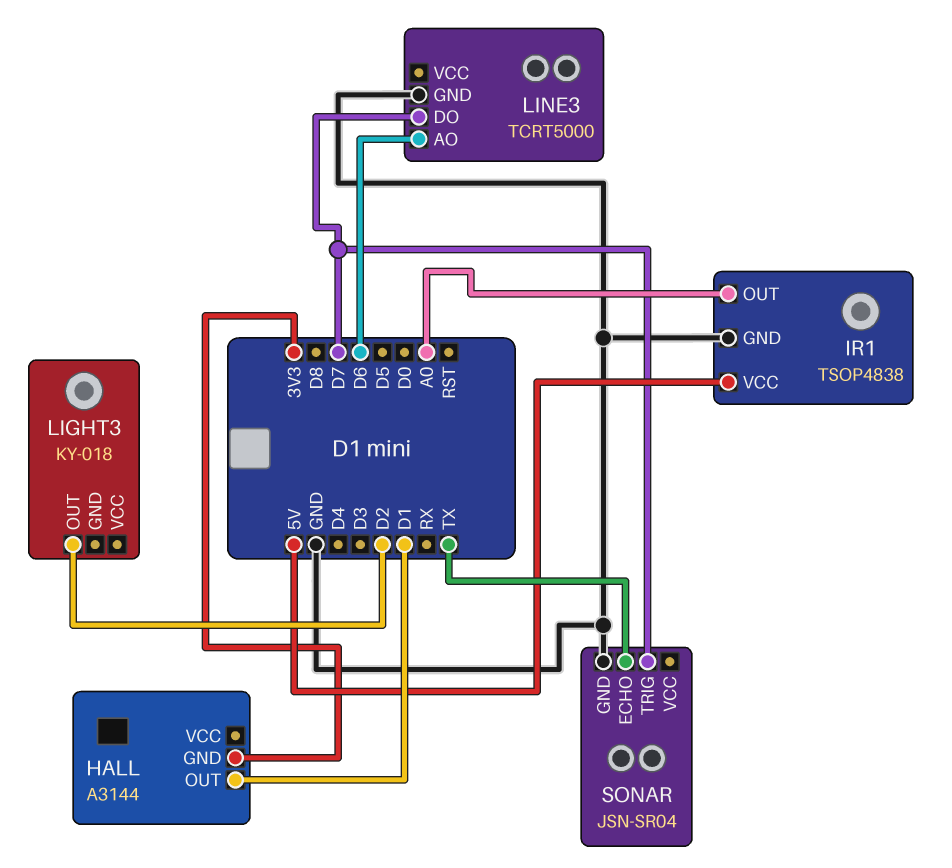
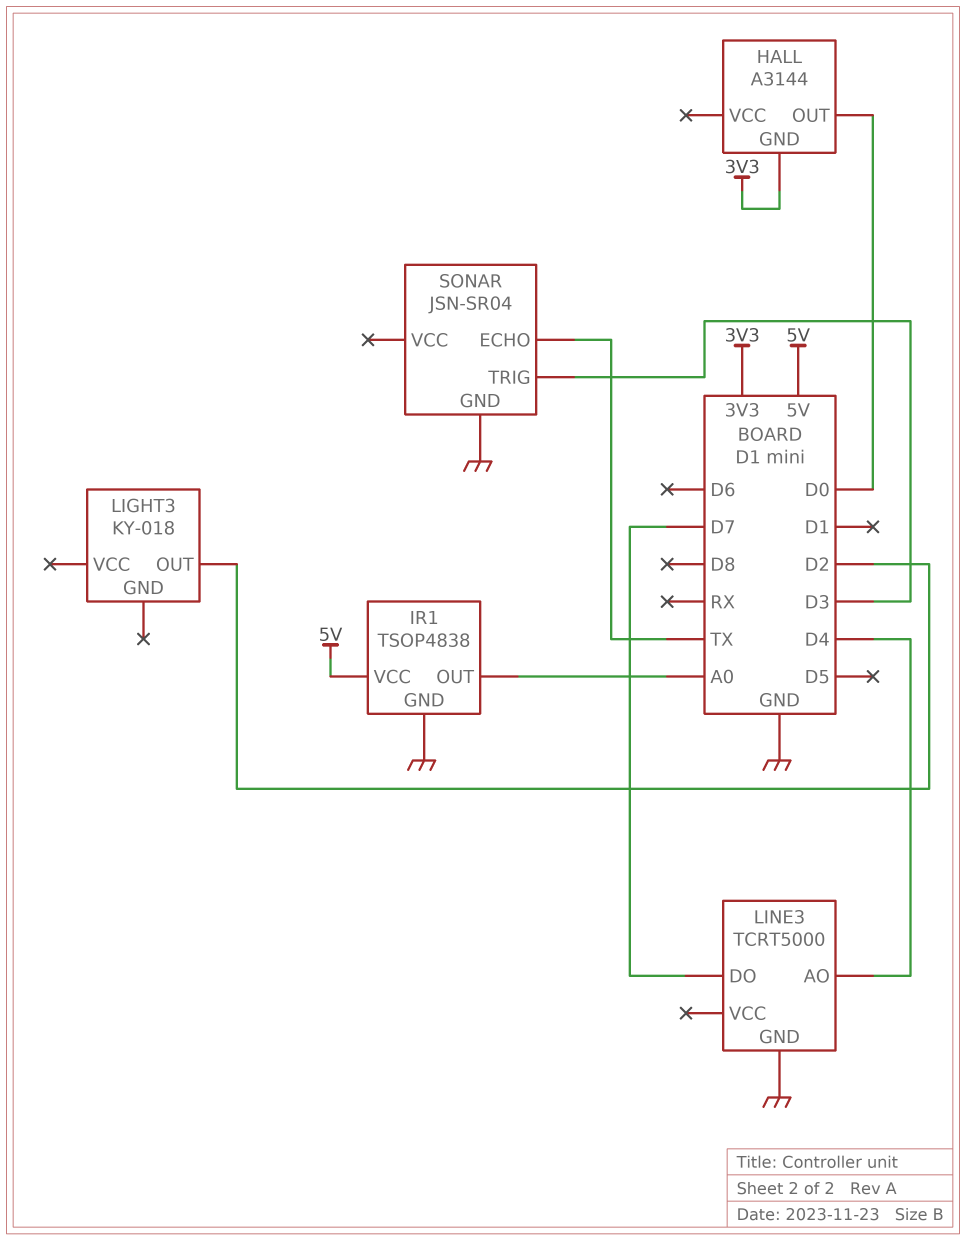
HALL pin OUT: D1 -> D0
LINE3 pin AO: D6 -> D4
SONAR pin TRIG: D7 -> D3

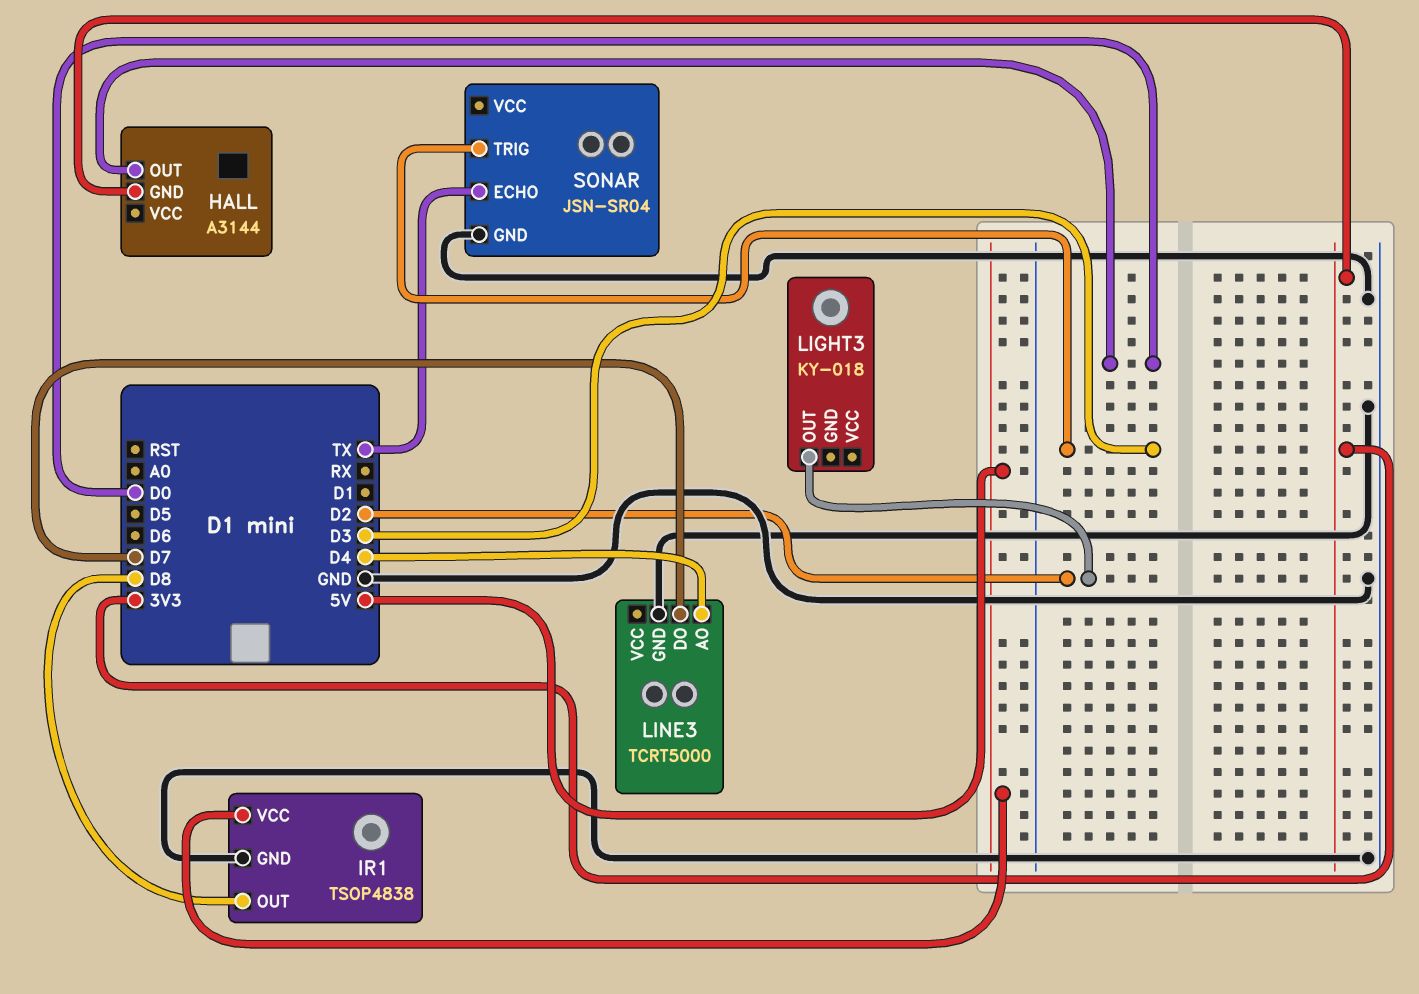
IR1 pin OUT: A0 -> D8

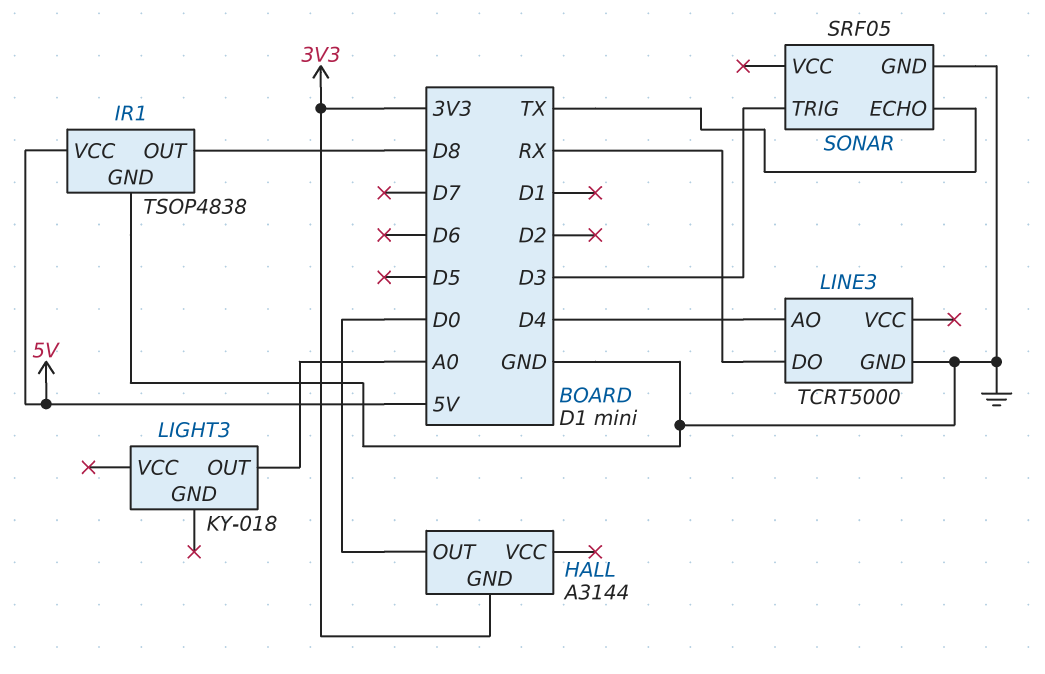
LIGHT3 pin OUT: D2 -> A0
LINE3 pin DO: D7 -> RX
SONAR: JSN-SR04 -> SRF05

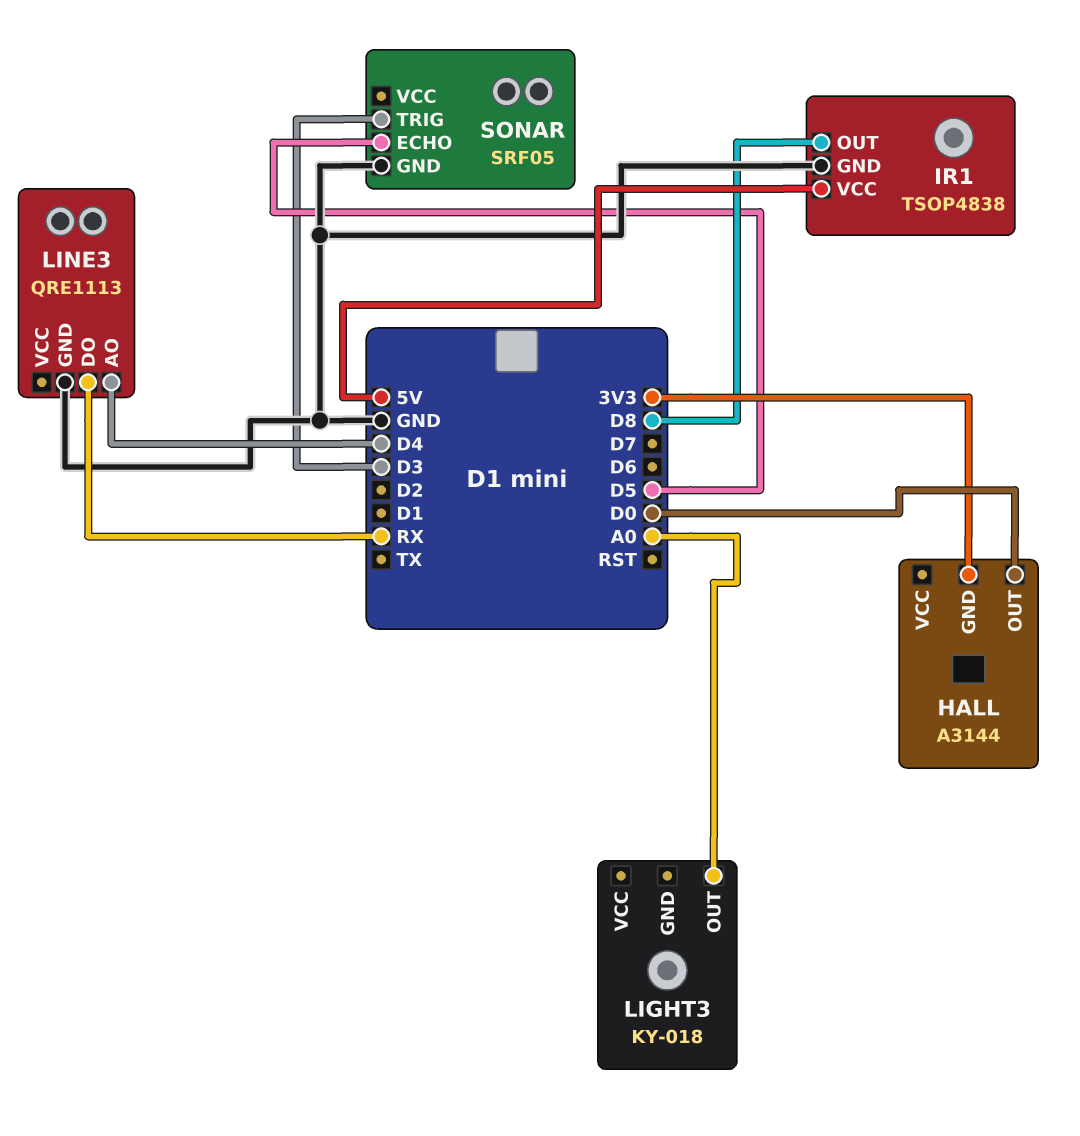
LINE3: TCRT5000 -> QRE1113
SONAR pin ECHO: TX -> D5

